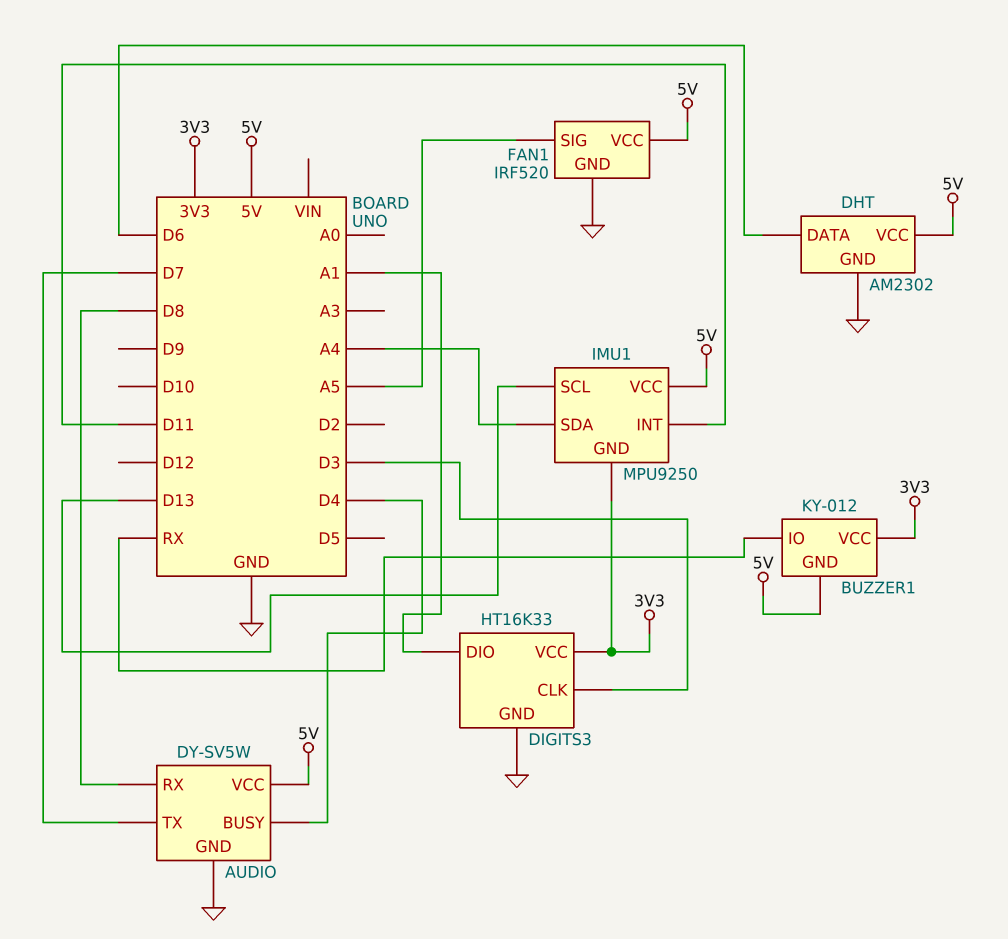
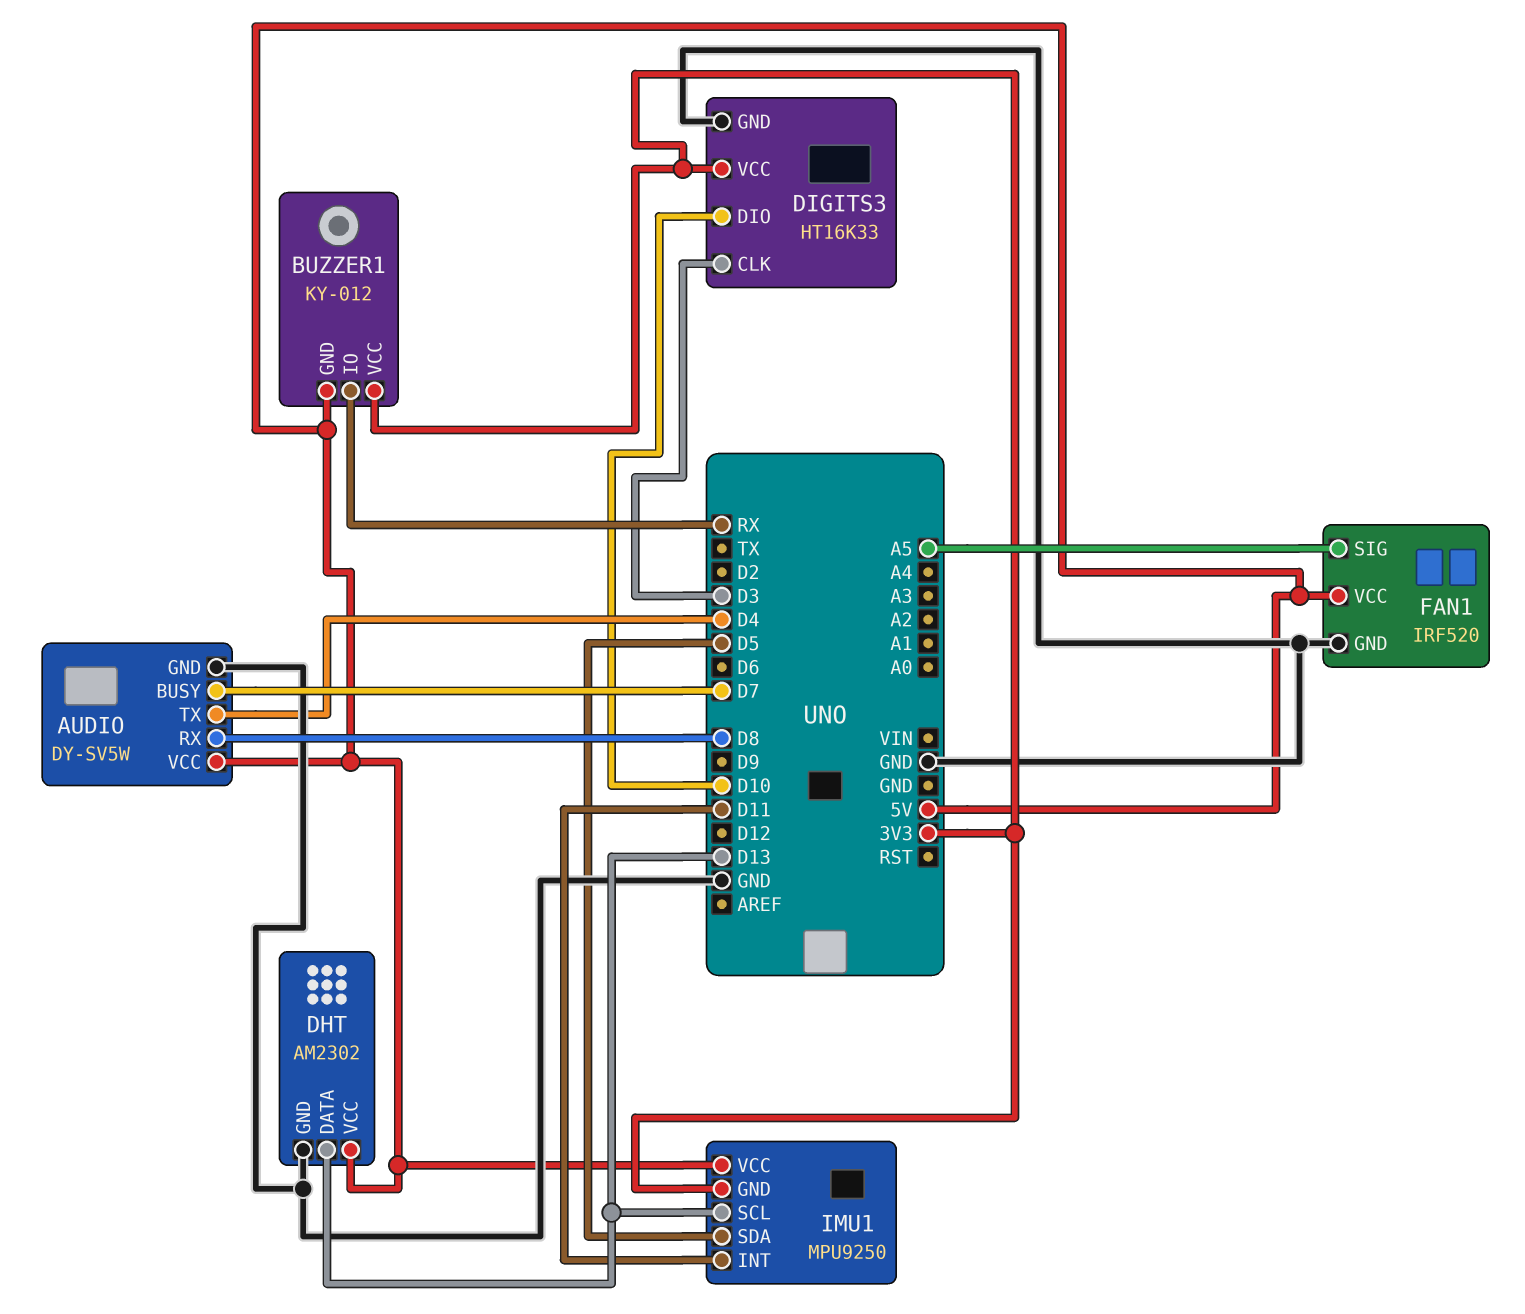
AUDIO pin BUSY: D4 -> D7
AUDIO pin TX: D7 -> D4
DHT pin DATA: D6 -> D13
DIGITS3 pin DIO: A1 -> D10
IMU1 pin SDA: A4 -> D5

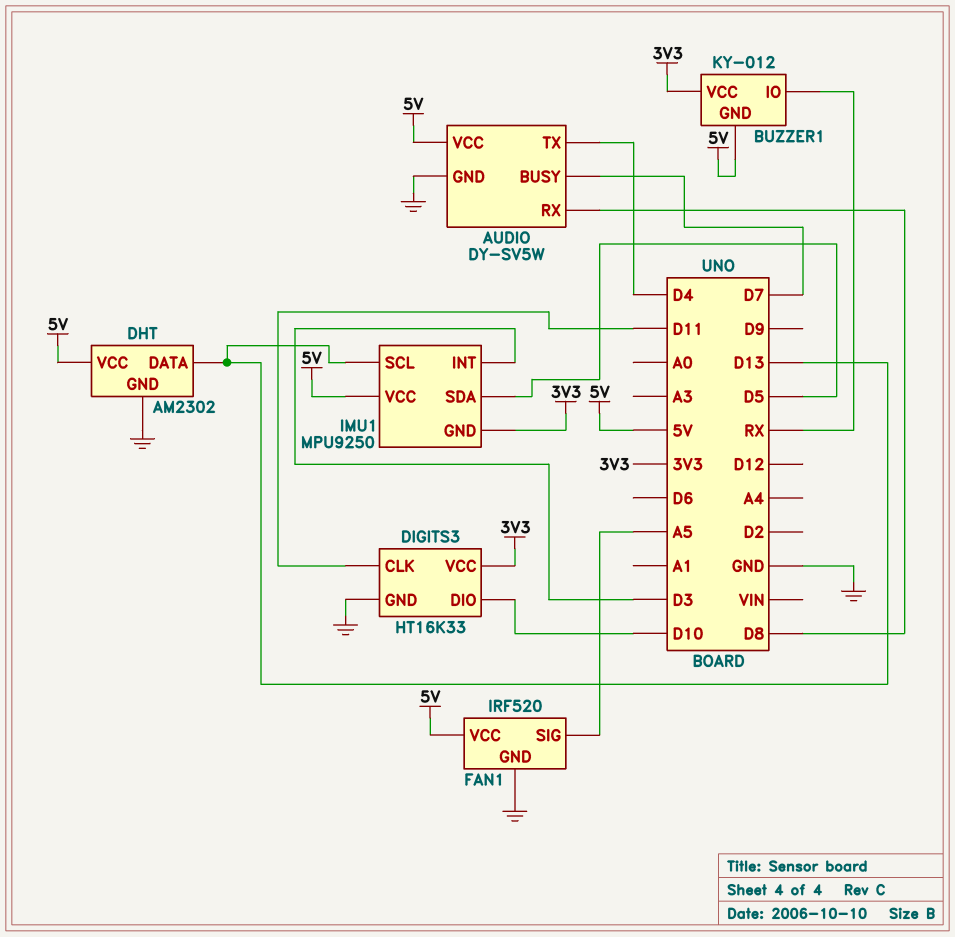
DIGITS3 pin CLK: D3 -> D11
IMU1 pin INT: D11 -> D3

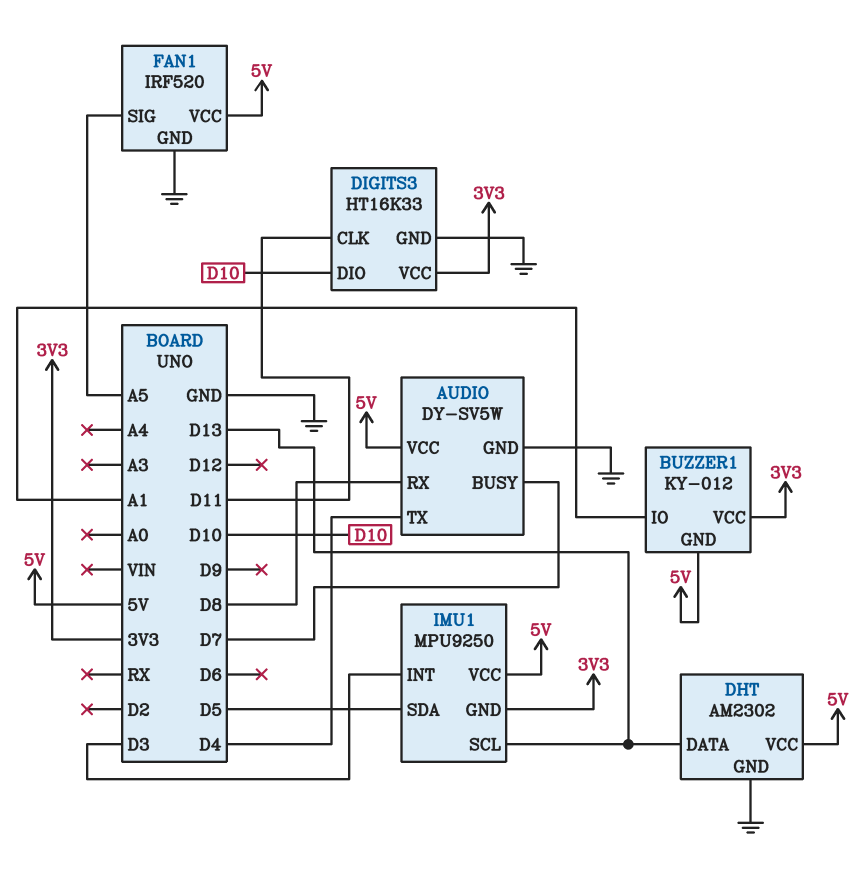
BUZZER1 pin IO: RX -> A1

